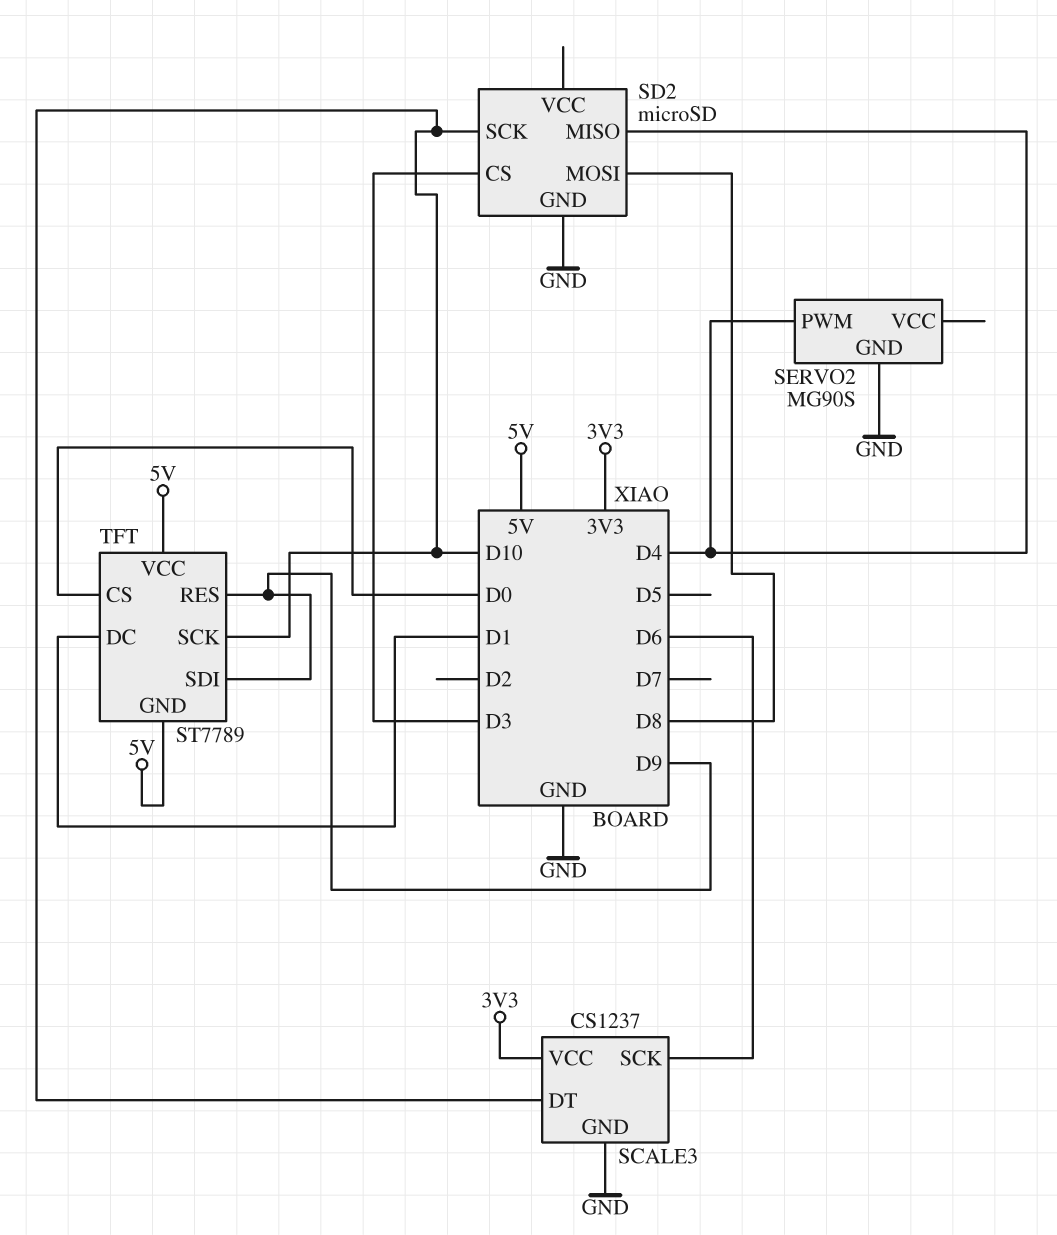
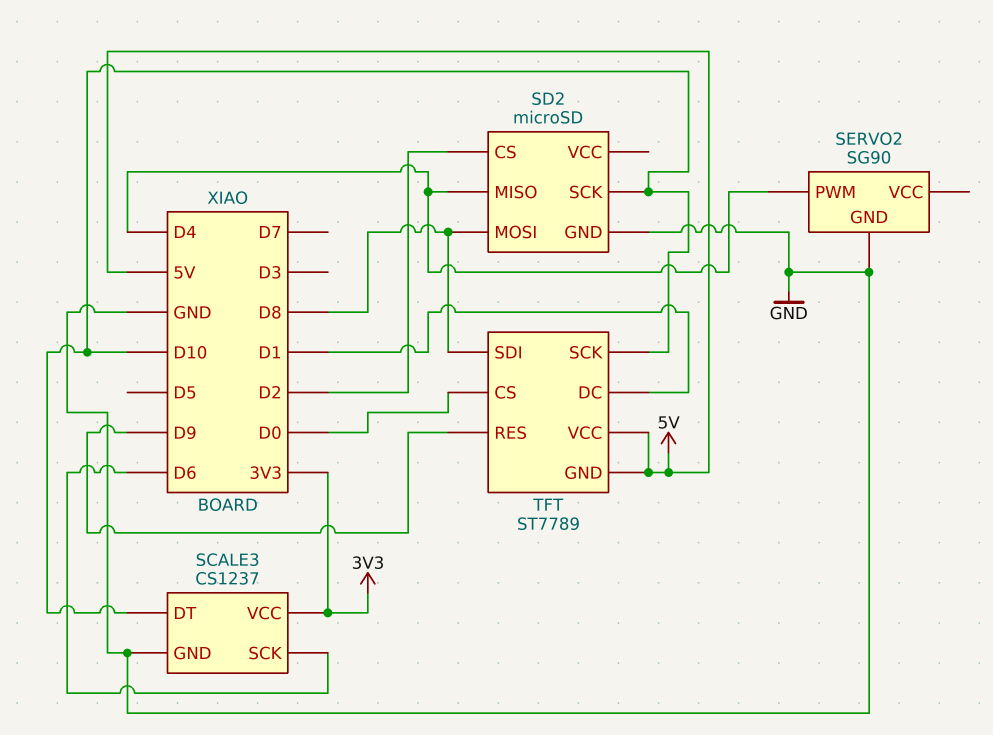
SD2 pin CS: D3 -> D2
SERVO2: MG90S -> SG90
TFT pin SDI: D9 -> D8

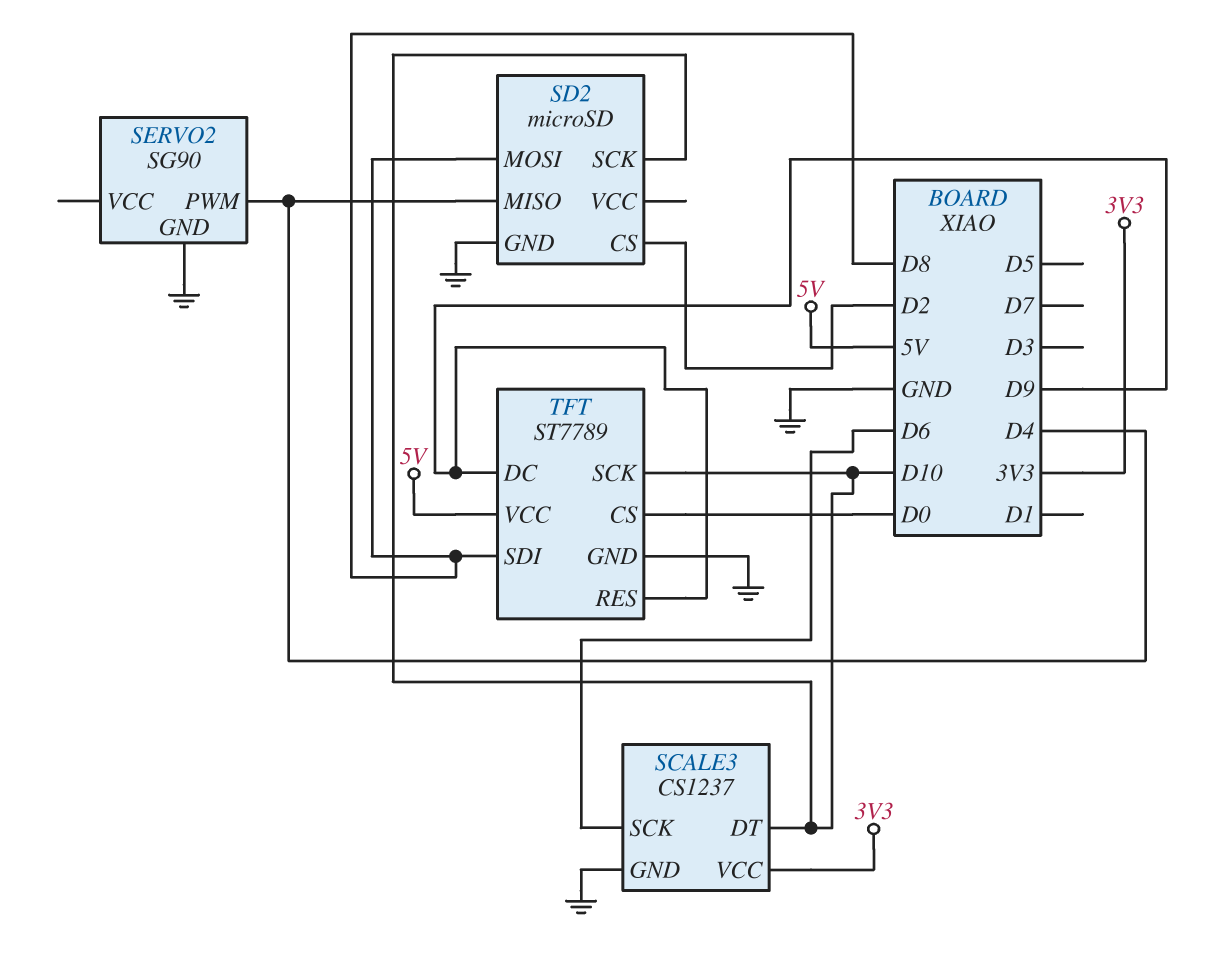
TFT pin DC: D1 -> D9
TFT pin GND: 5V -> GND

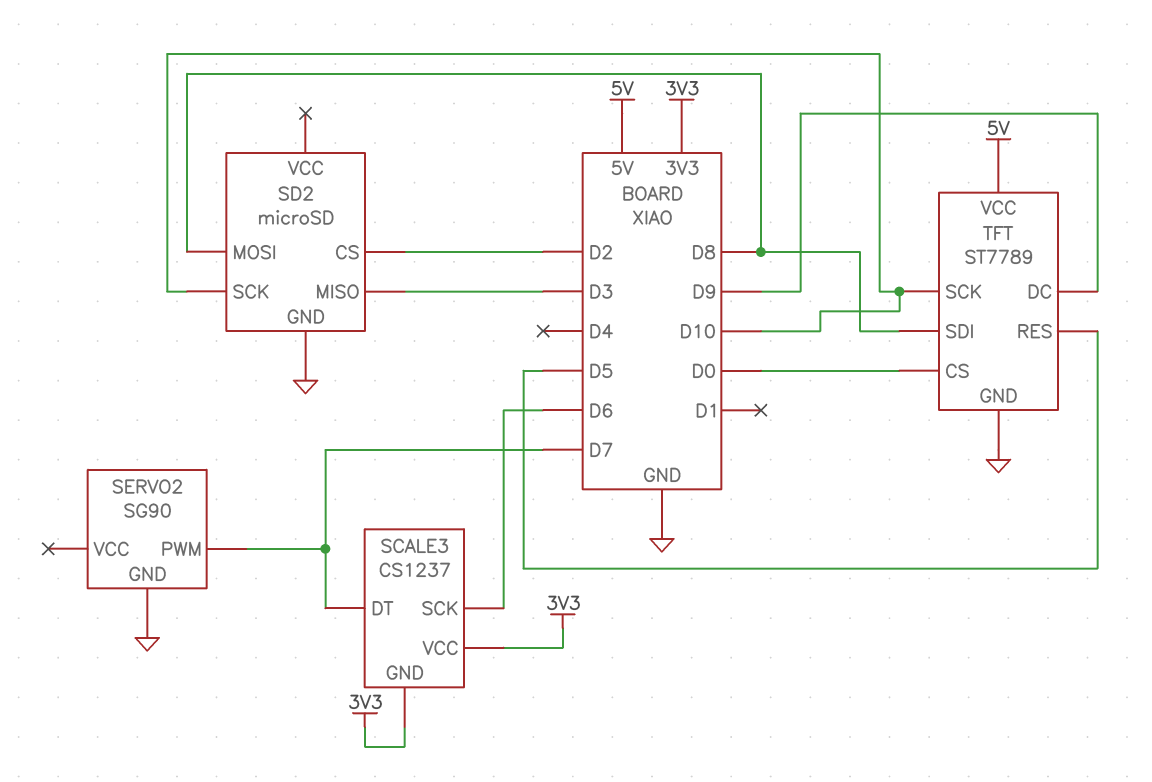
SCALE3 pin DT: D10 -> D7
SCALE3 pin GND: GND -> 3V3
SD2 pin MISO: D4 -> D3
SERVO2 pin PWM: D4 -> D7
TFT pin RES: D9 -> D5

